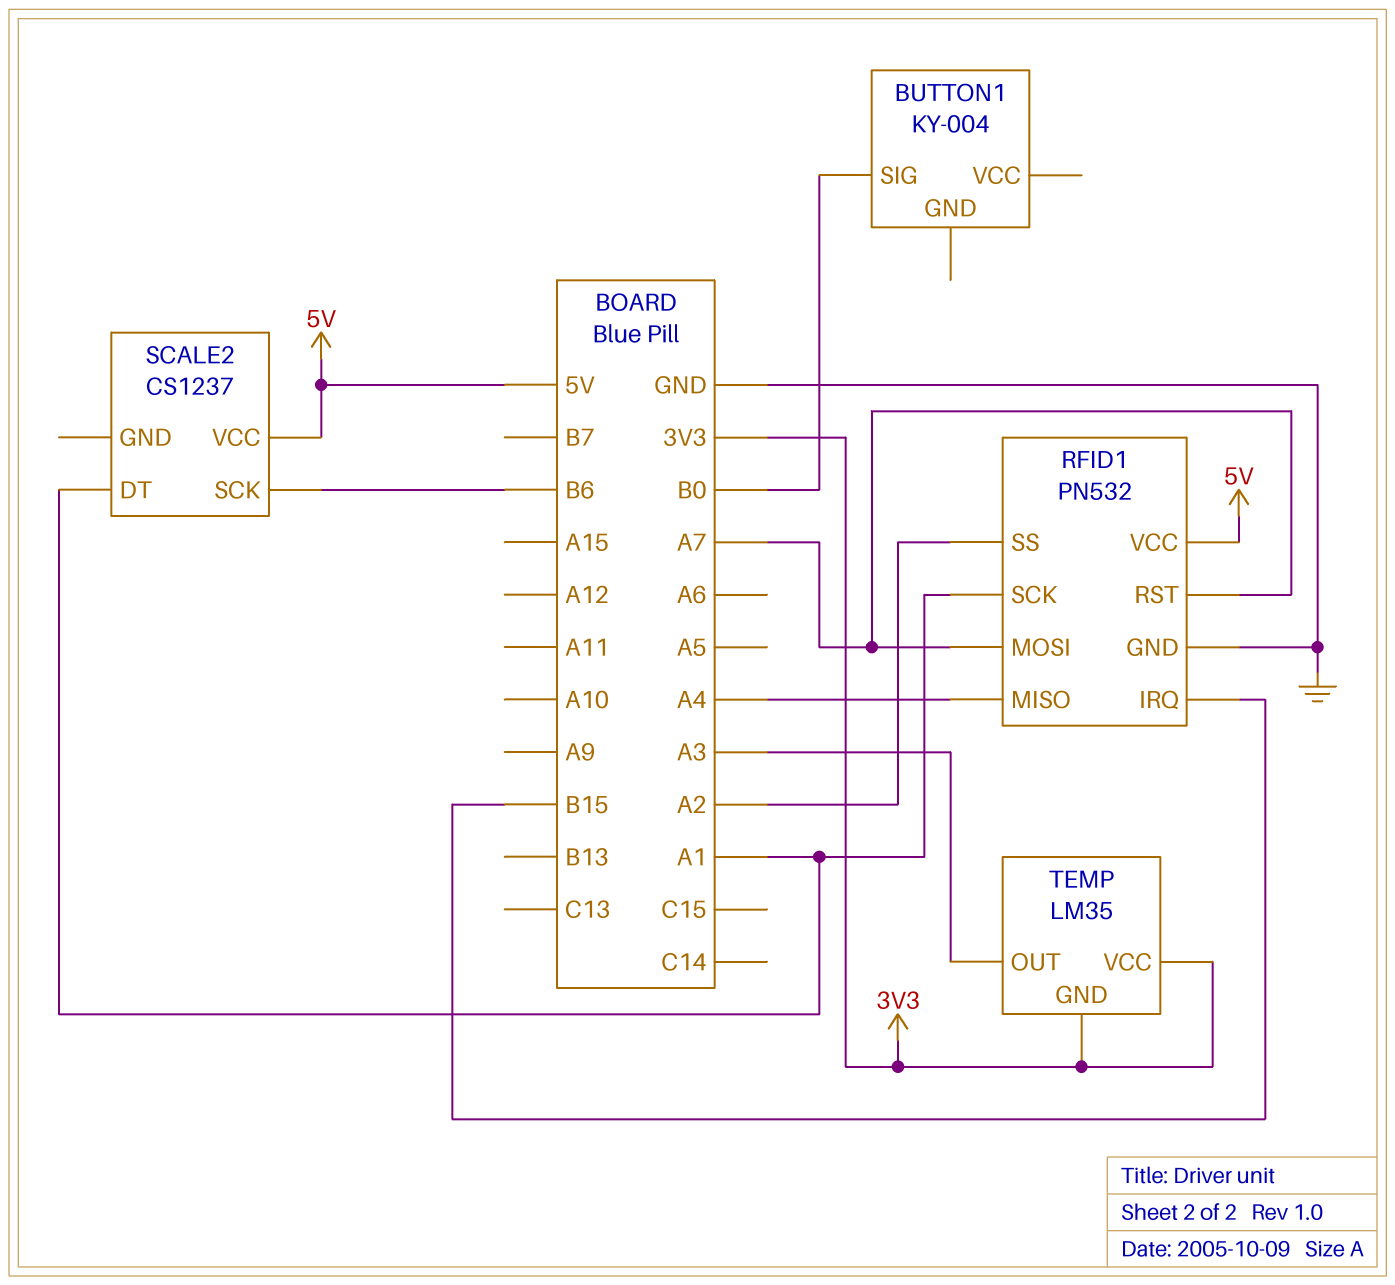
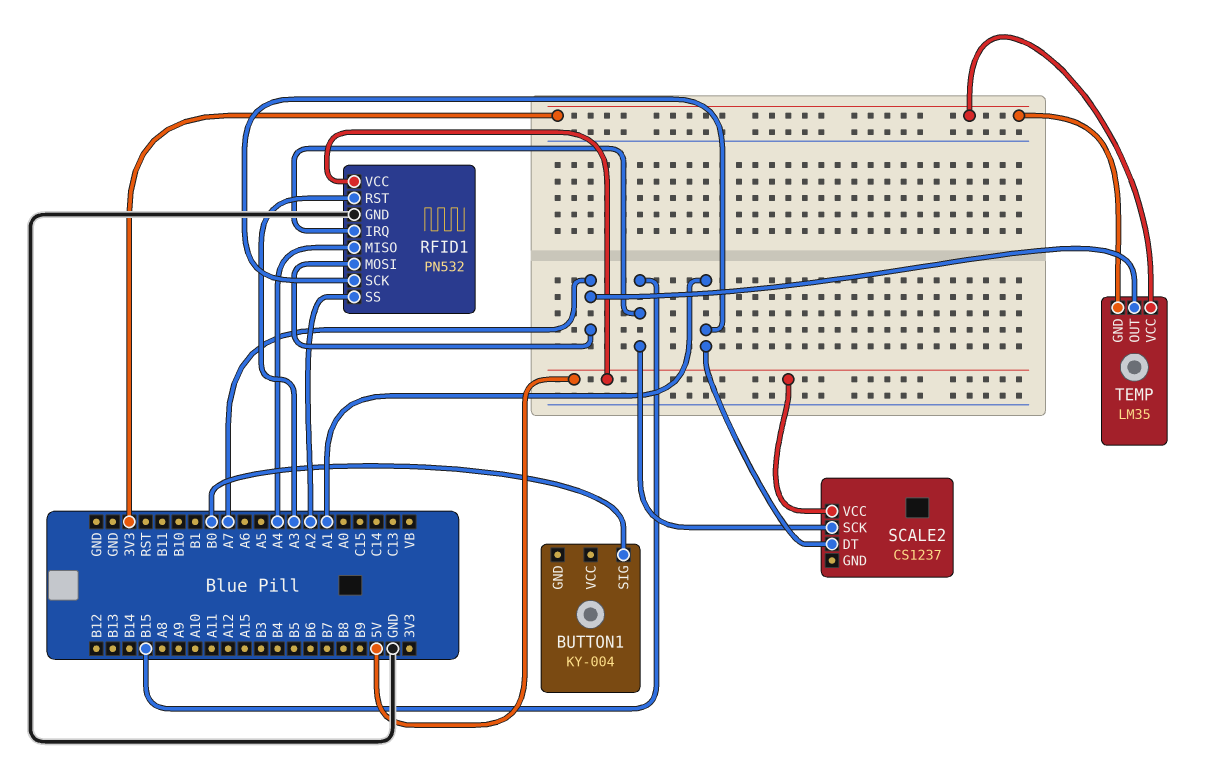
RFID1 pin RST: A7 -> A3
SCALE2 pin SCK: B6 -> B15
TEMP pin OUT: A3 -> A7

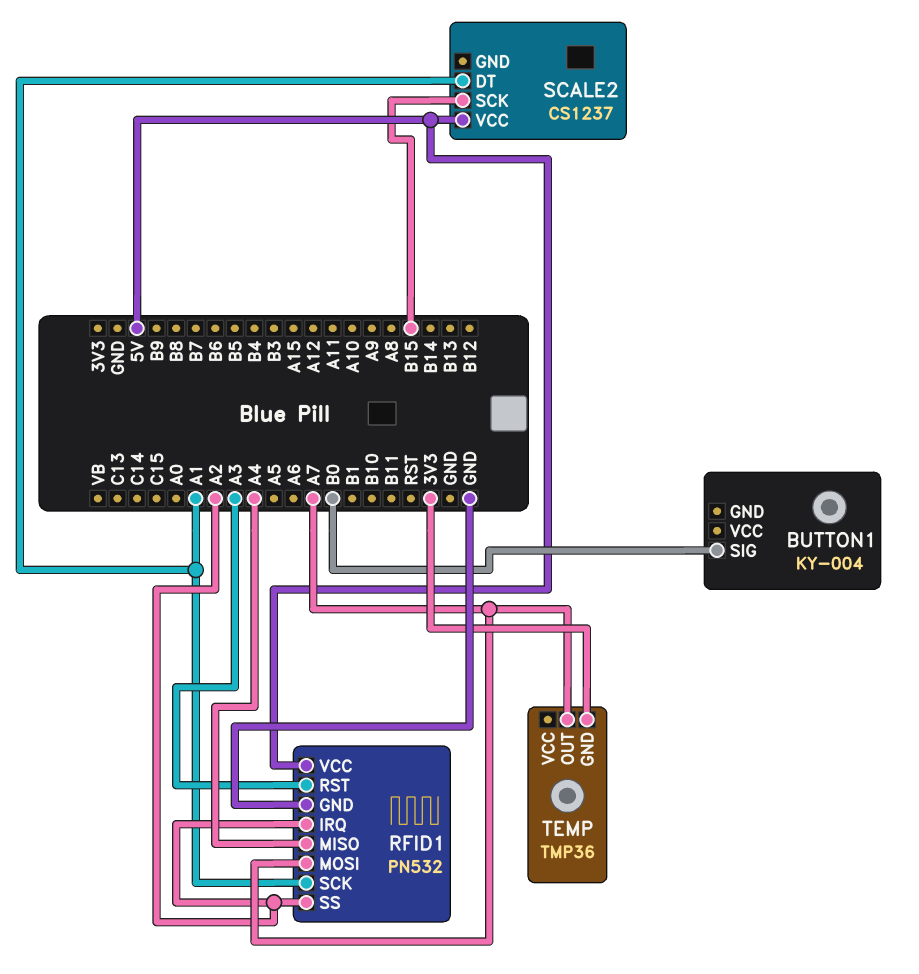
RFID1 pin IRQ: B15 -> A2
TEMP: LM35 -> TMP36
TEMP pin VCC: 3V3 -> none

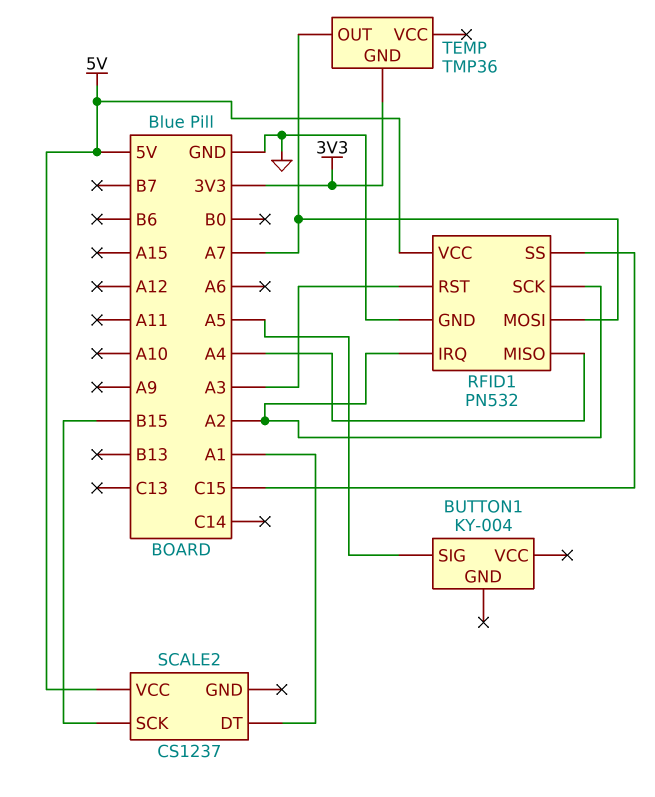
BUTTON1 pin SIG: B0 -> A5
RFID1 pin SCK: A1 -> A2
RFID1 pin SS: A2 -> C15

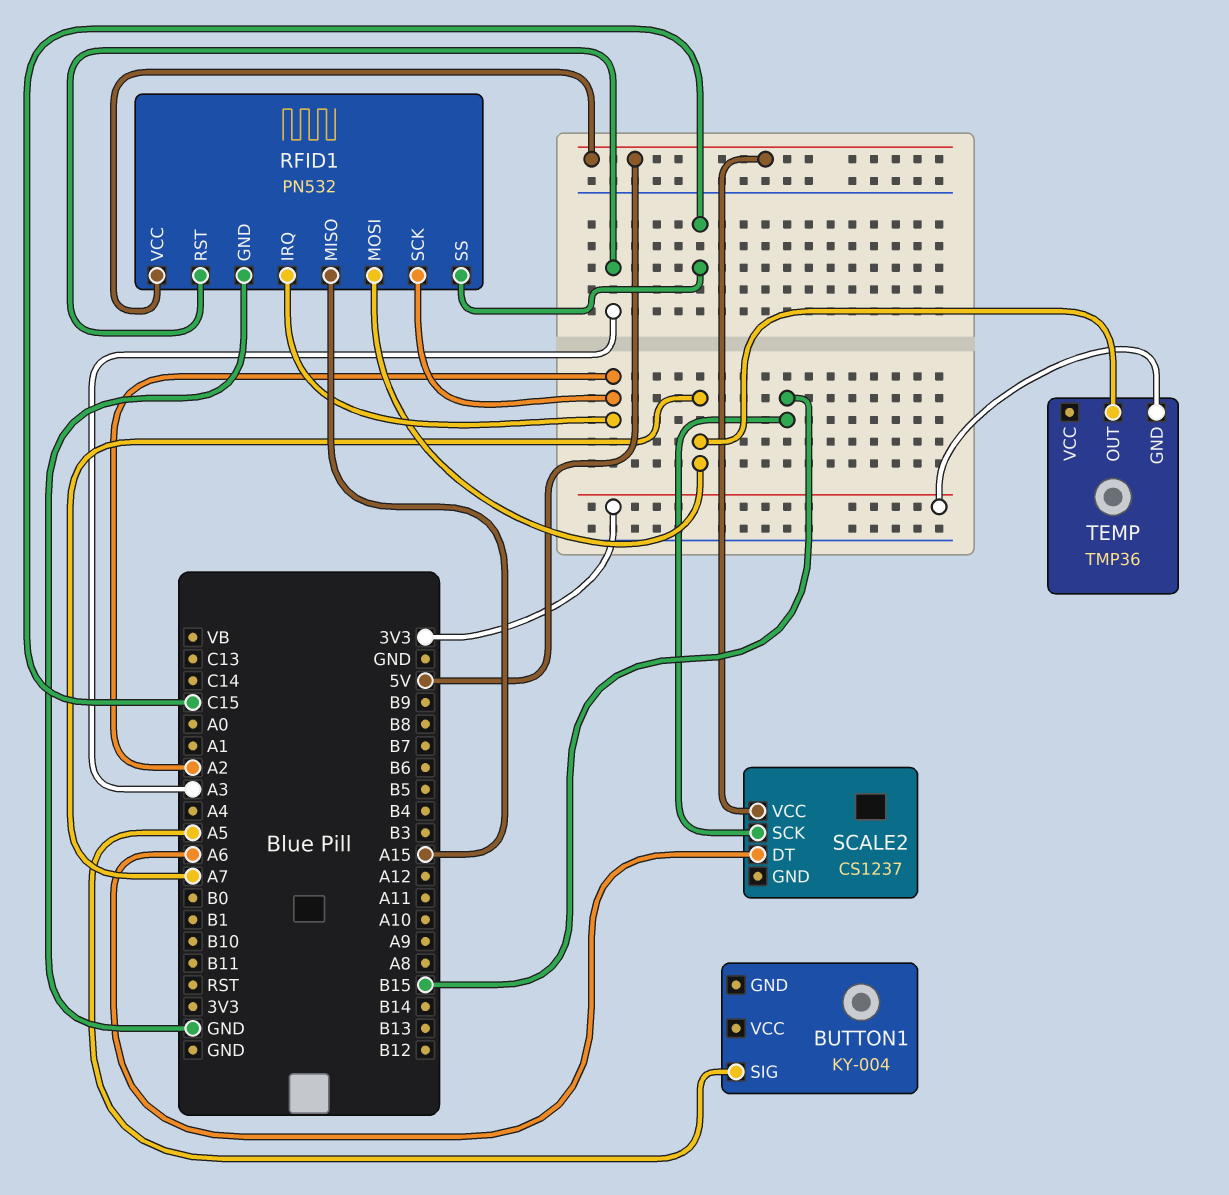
RFID1 pin MISO: A4 -> A15
SCALE2 pin DT: A1 -> A6

